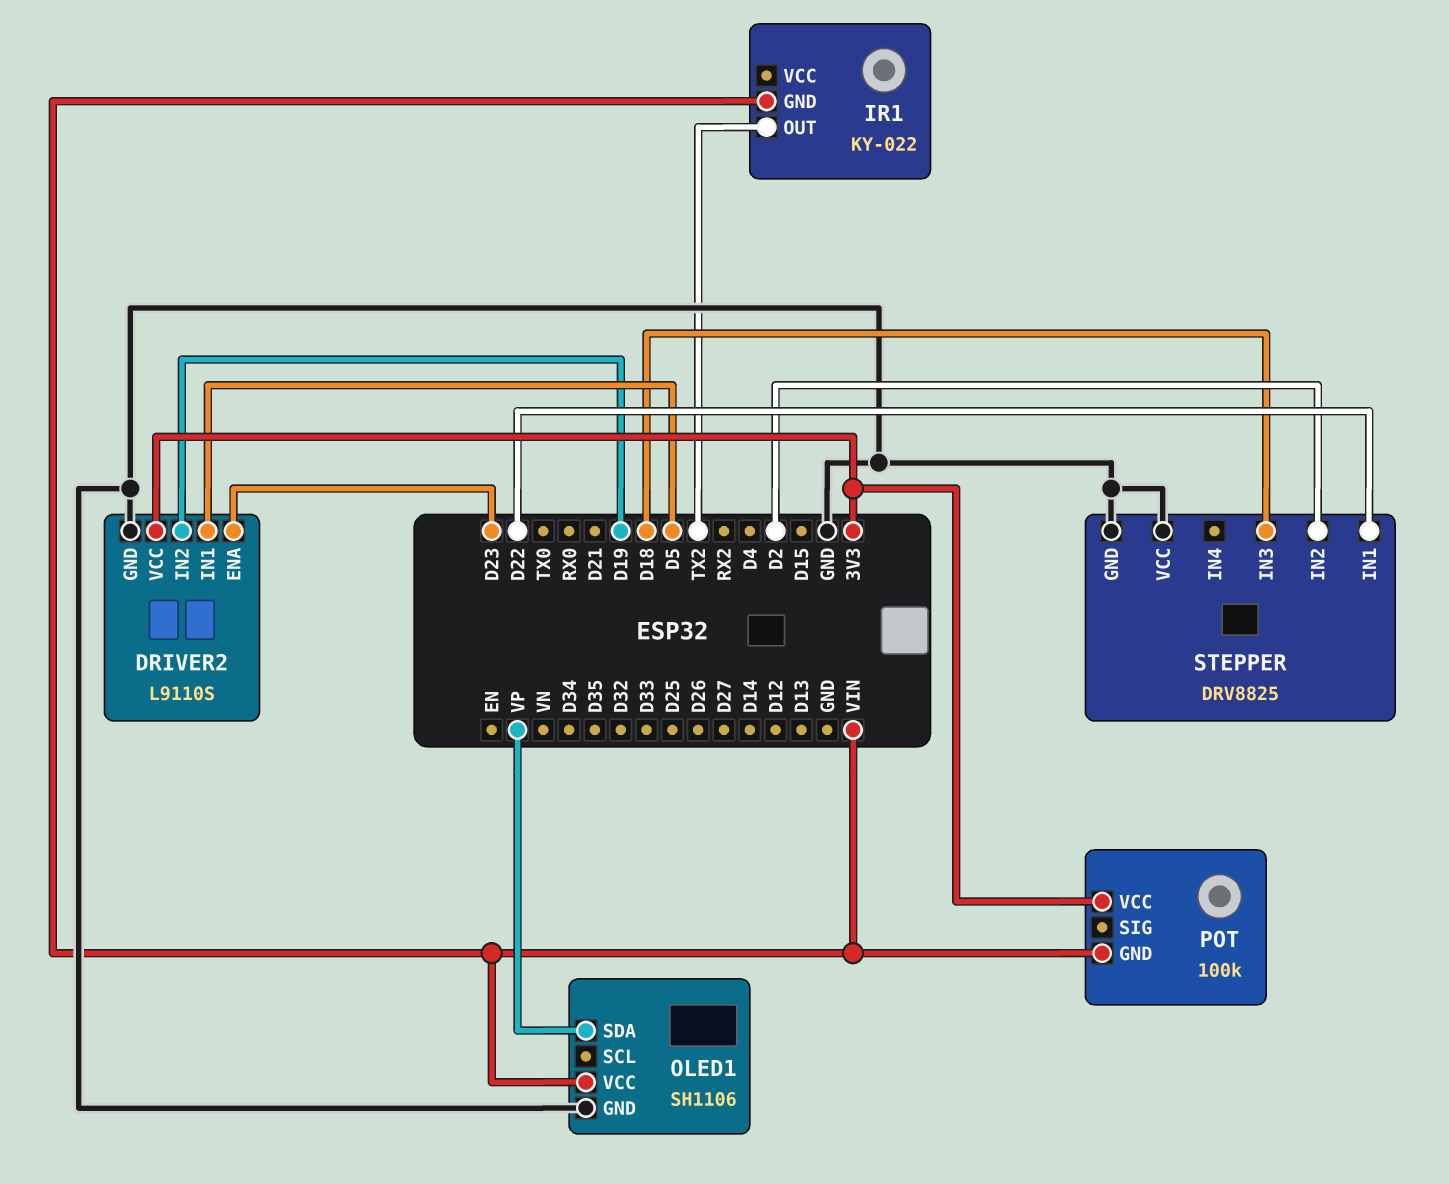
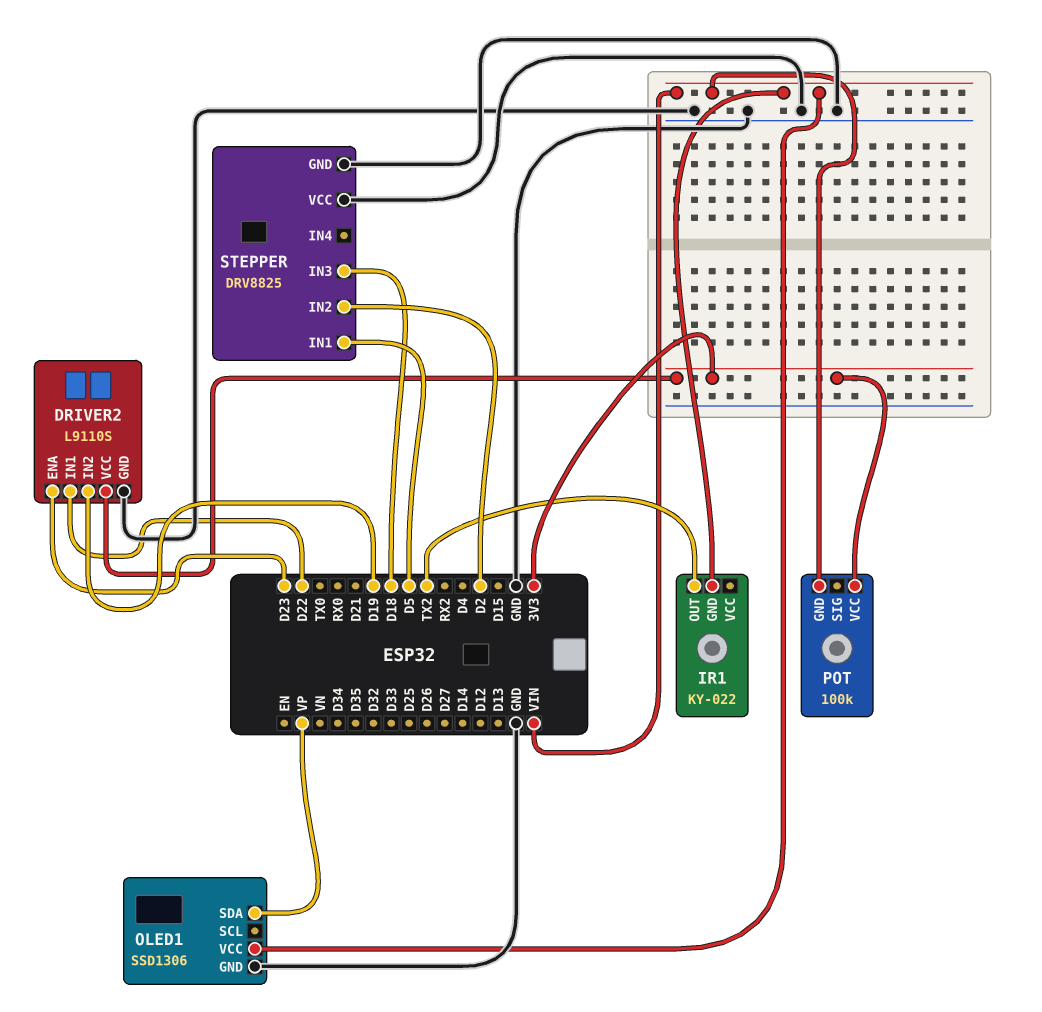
DRIVER2 pin IN1: D5 -> D22
OLED1: SH1106 -> SSD1306
STEPPER pin IN1: D22 -> D5

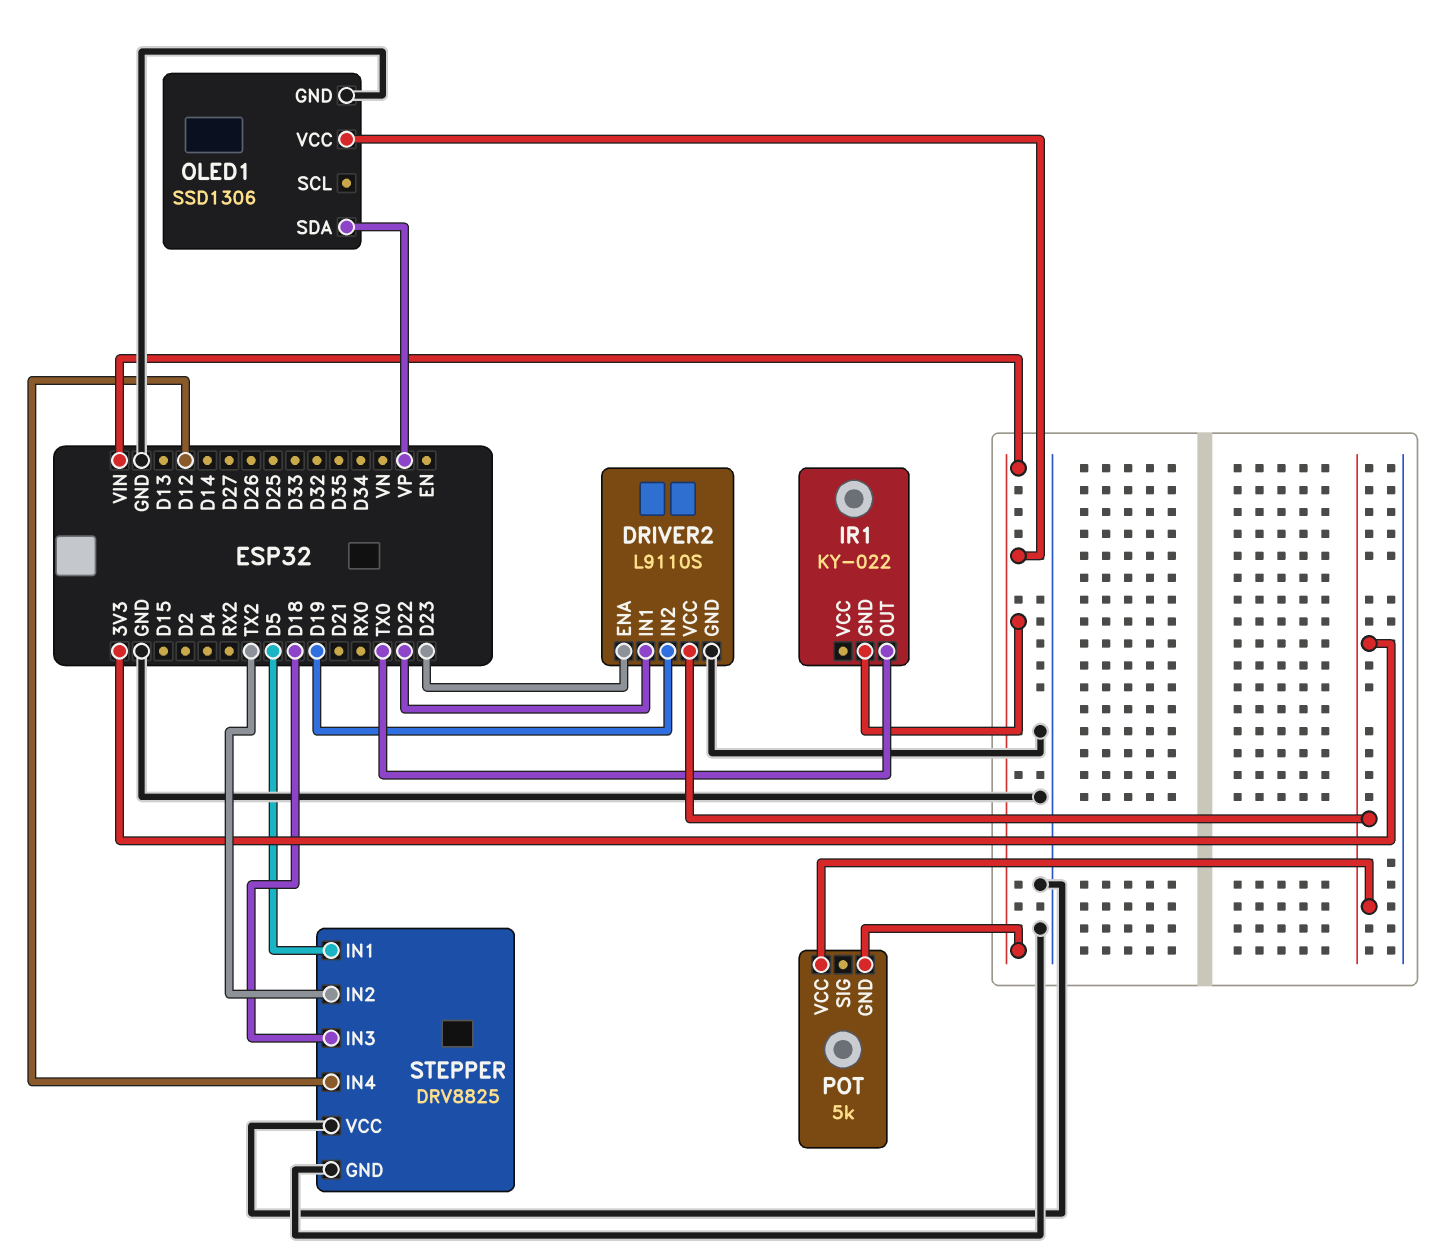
IR1 pin OUT: TX2 -> TX0
POT: 100k -> 5k
STEPPER pin IN2: D2 -> TX2
STEPPER pin IN4: none -> D12

